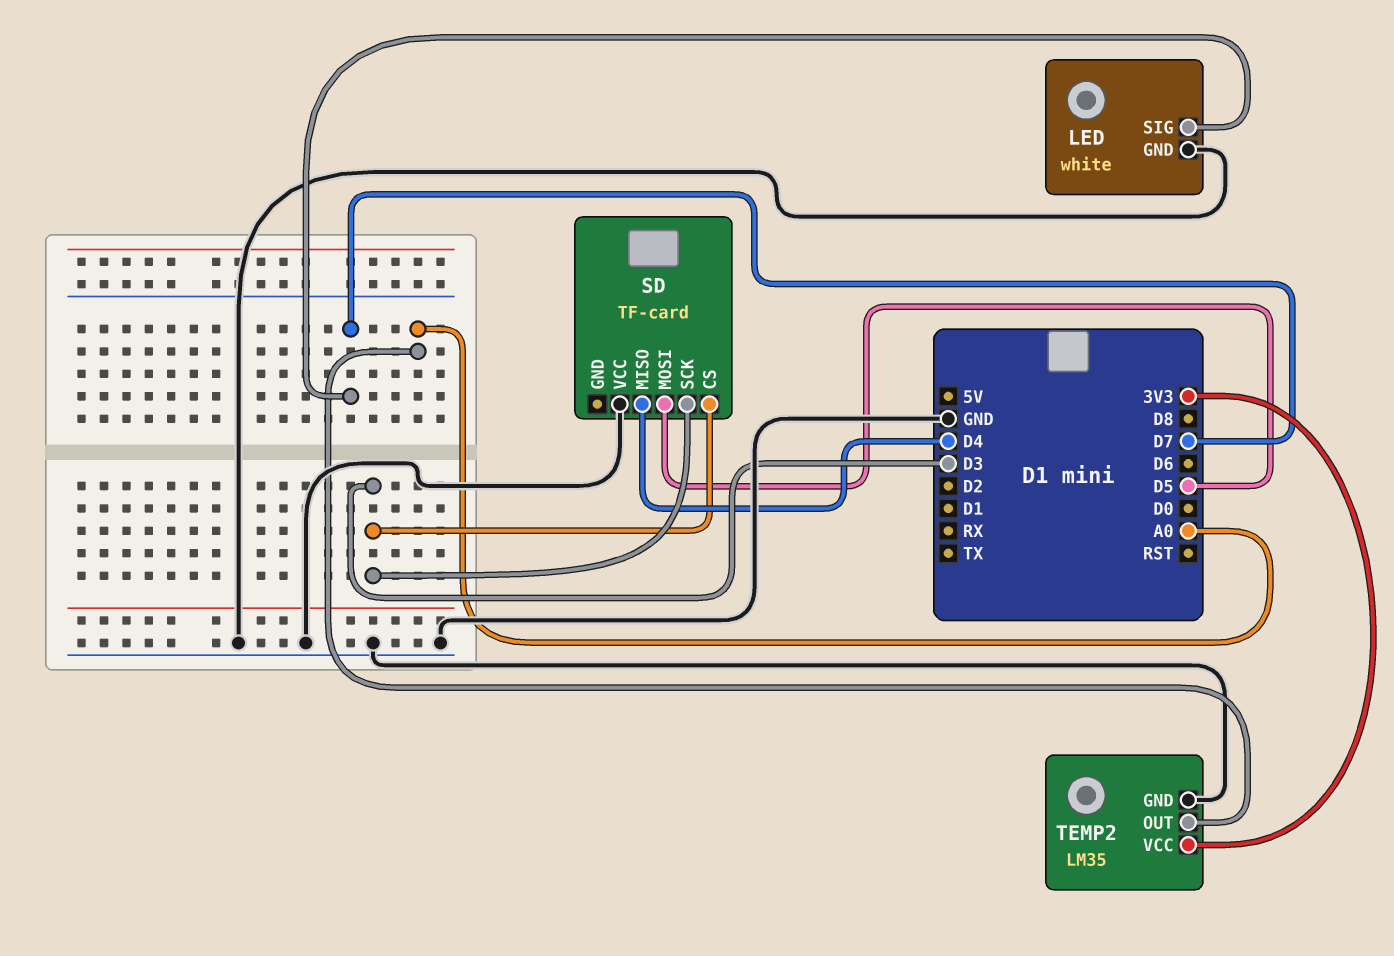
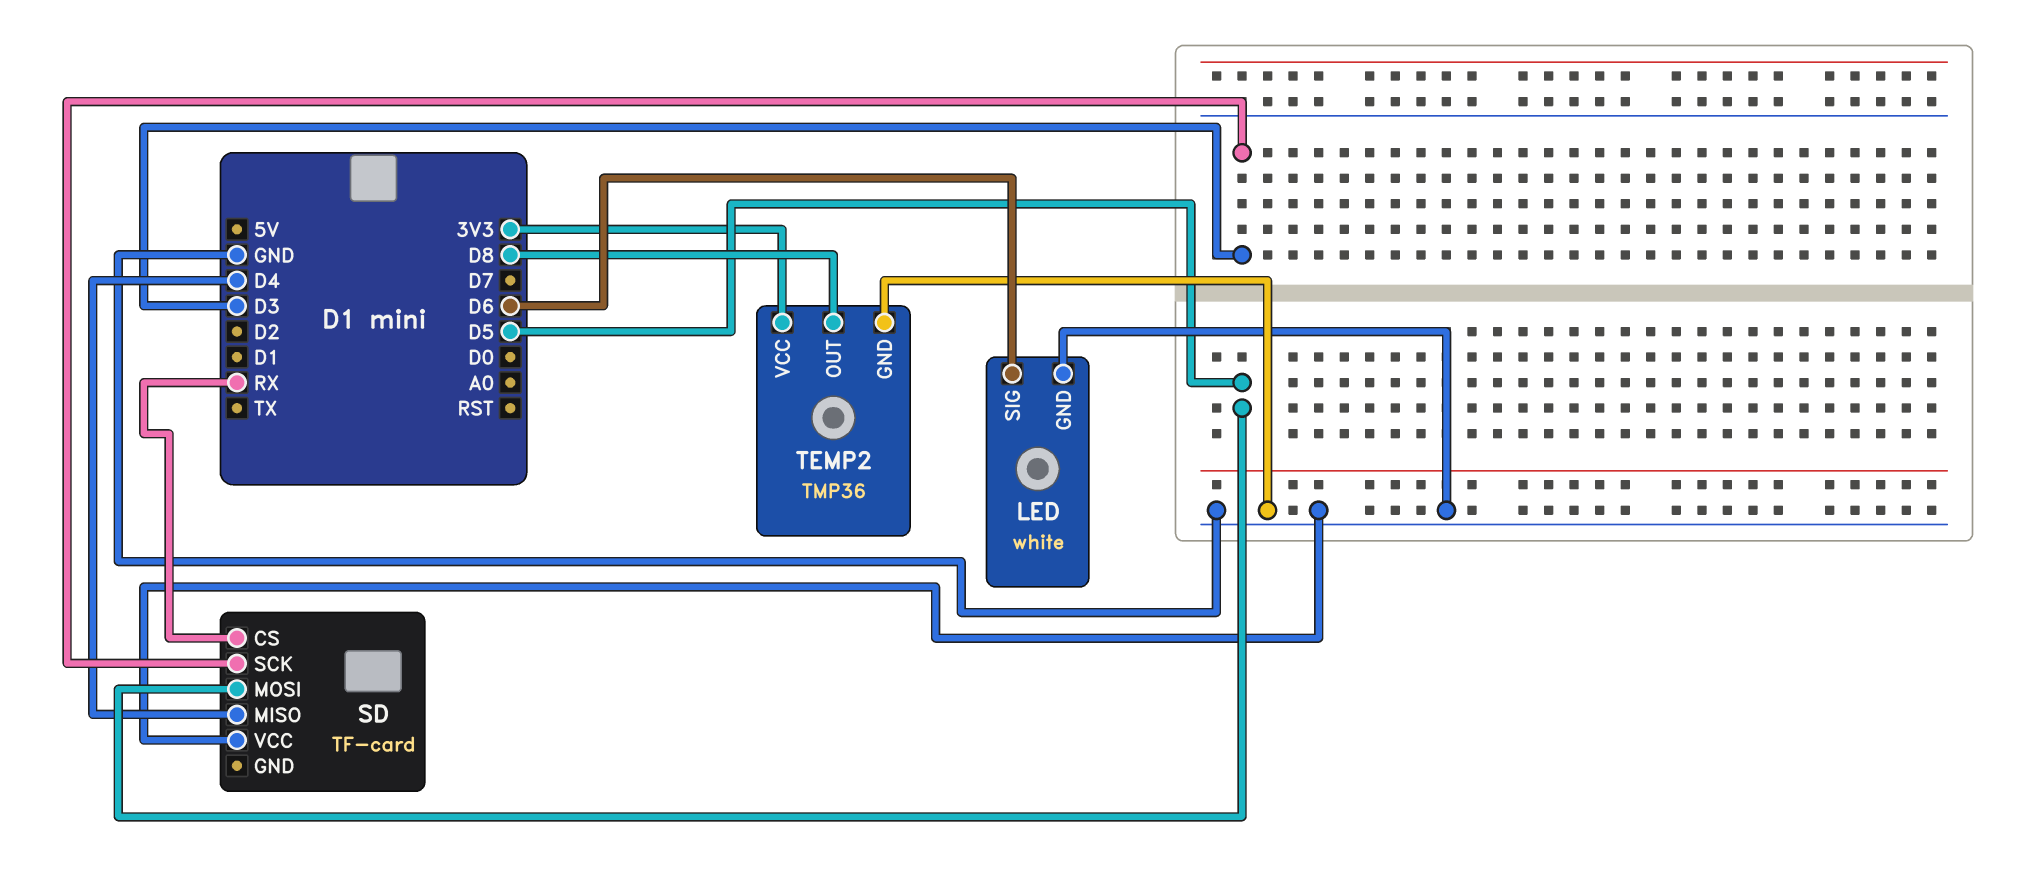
LED pin SIG: D7 -> D6
SD pin CS: D3 -> RX
TEMP2: LM35 -> TMP36
TEMP2 pin OUT: A0 -> D8

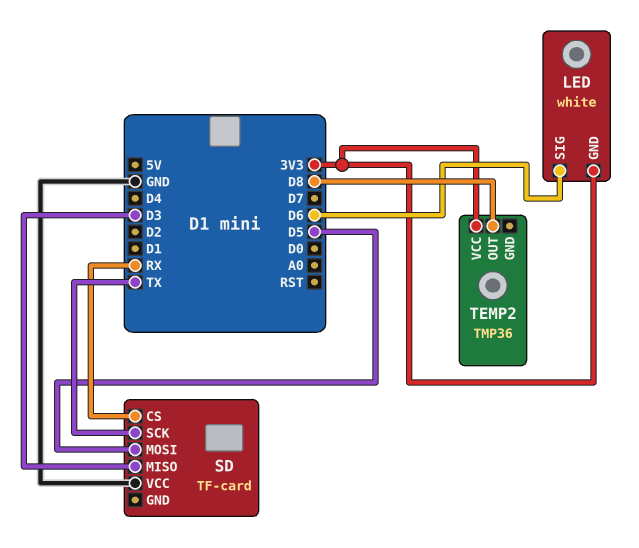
LED pin GND: GND -> 3V3
SD pin MISO: D4 -> D3
SD pin SCK: D3 -> TX
TEMP2 pin GND: GND -> none

